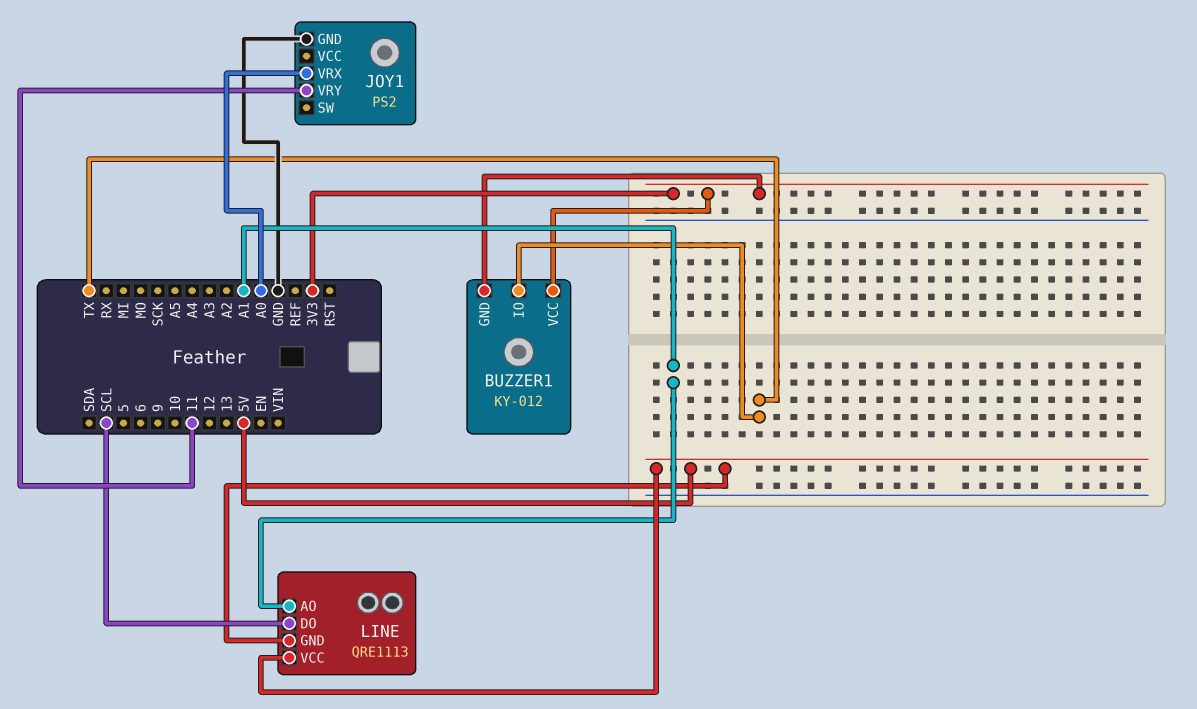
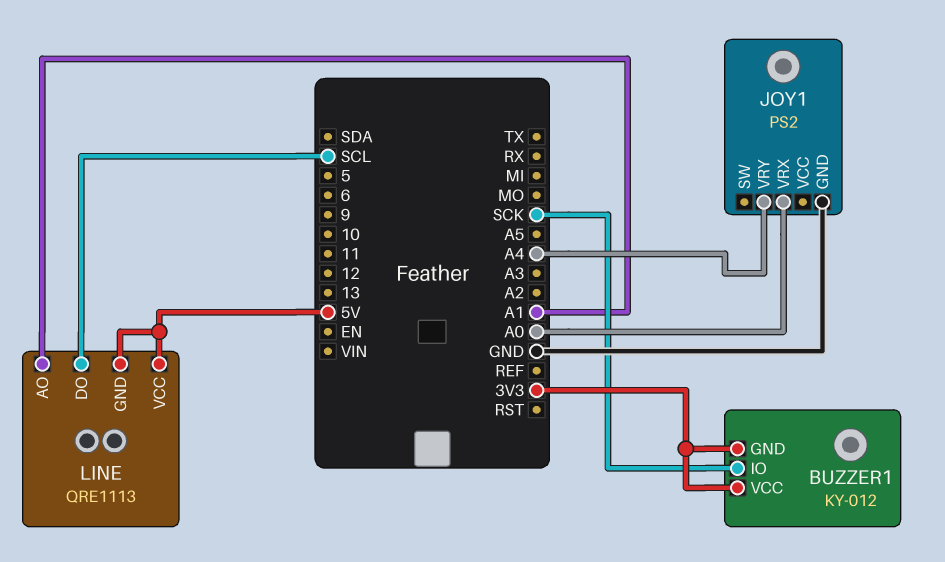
BUZZER1 pin IO: TX -> SCK
JOY1 pin VRY: 11 -> A4

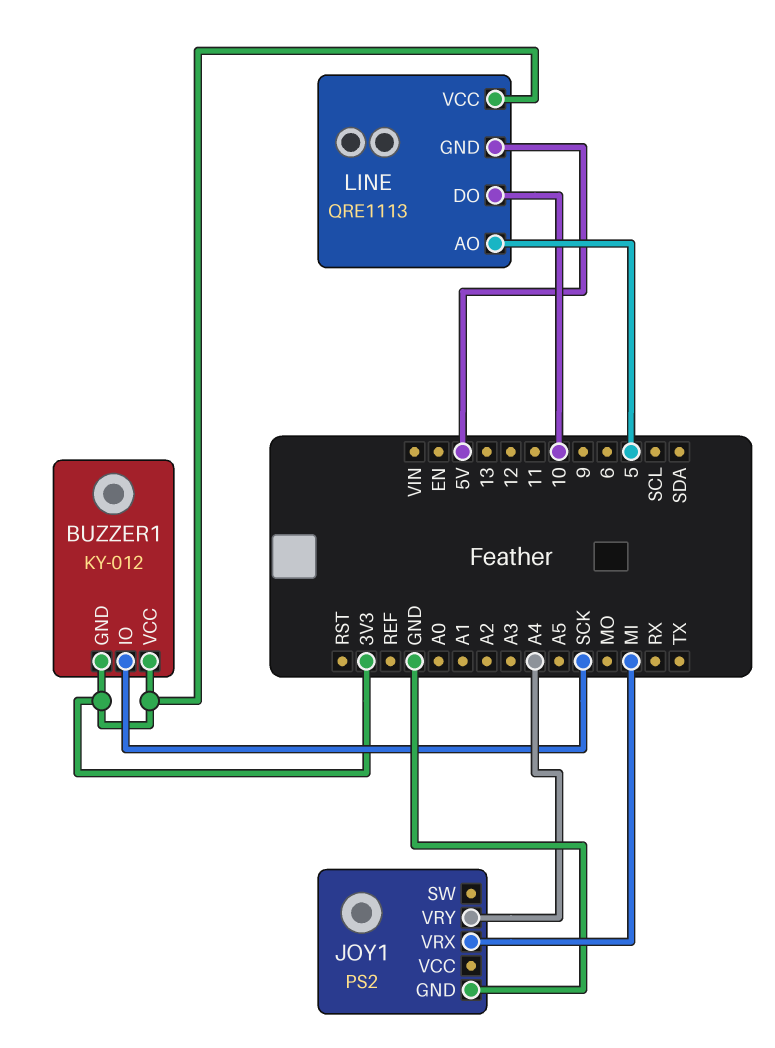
JOY1 pin VRX: A0 -> MI
LINE pin AO: A1 -> 5
LINE pin DO: SCL -> 10
LINE pin VCC: 5V -> 3V3

